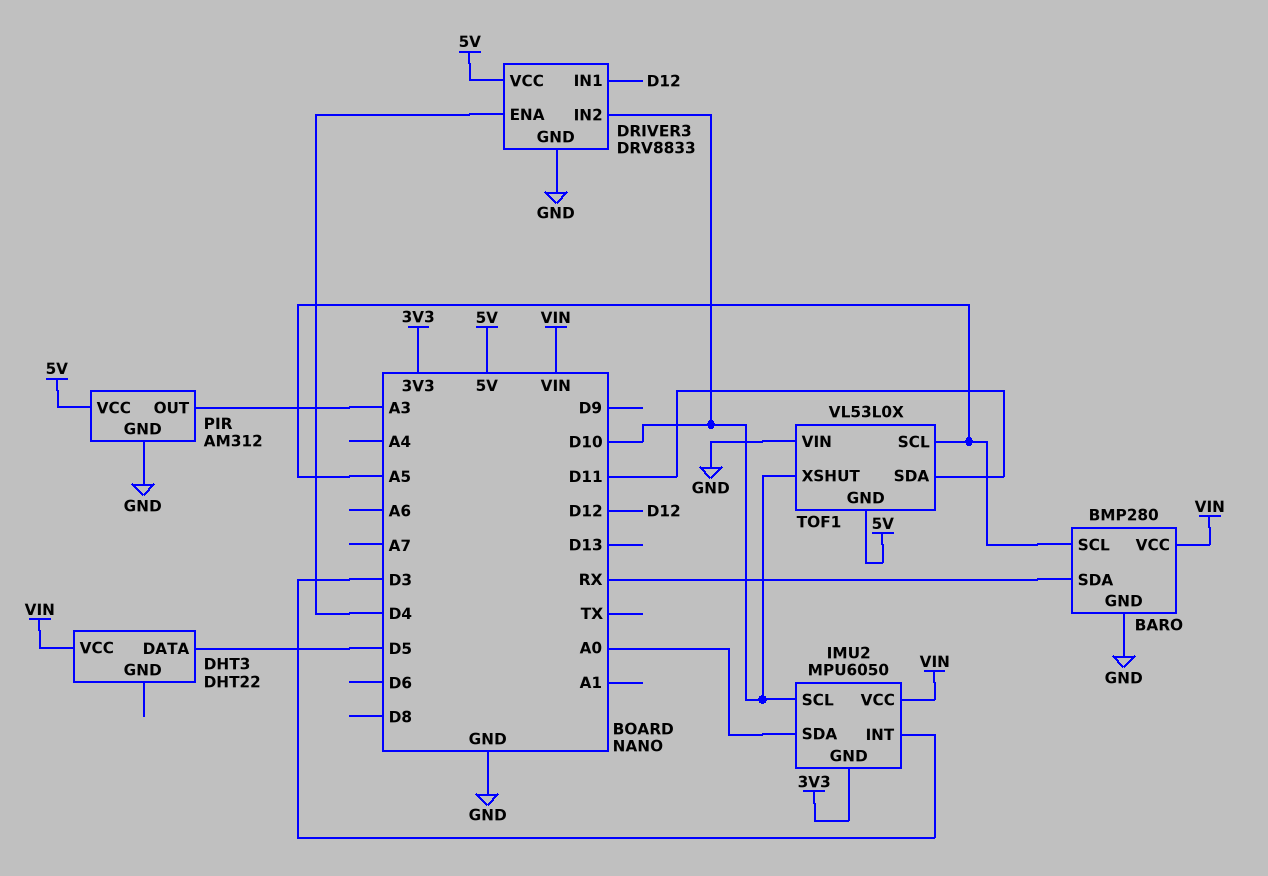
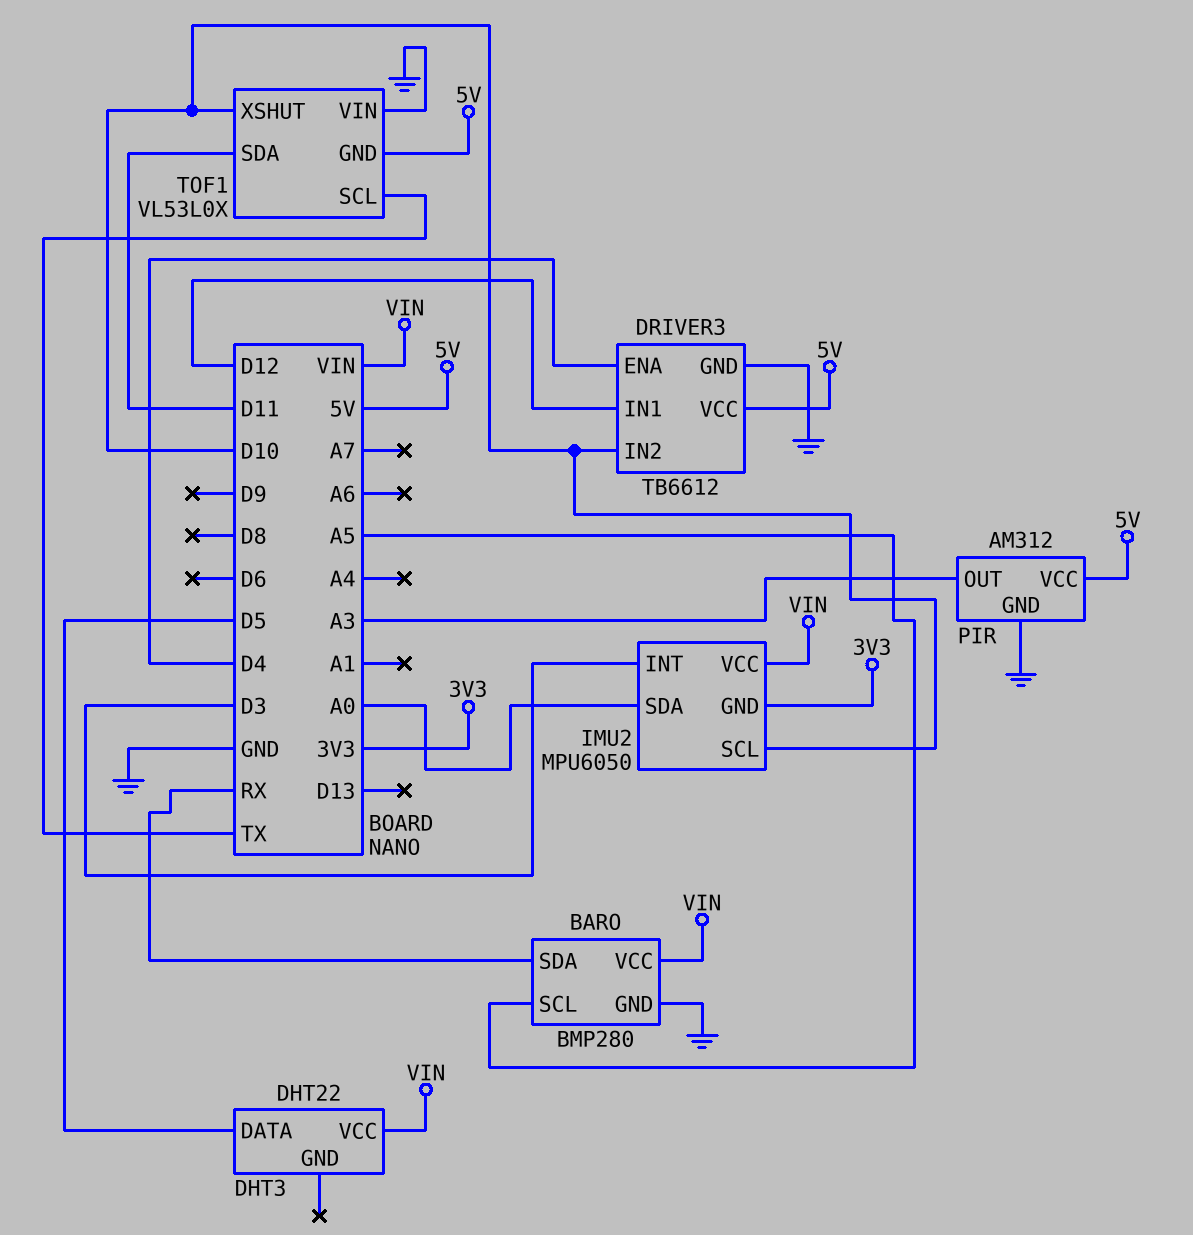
DRIVER3: DRV8833 -> TB6612
TOF1 pin SCL: A5 -> TX

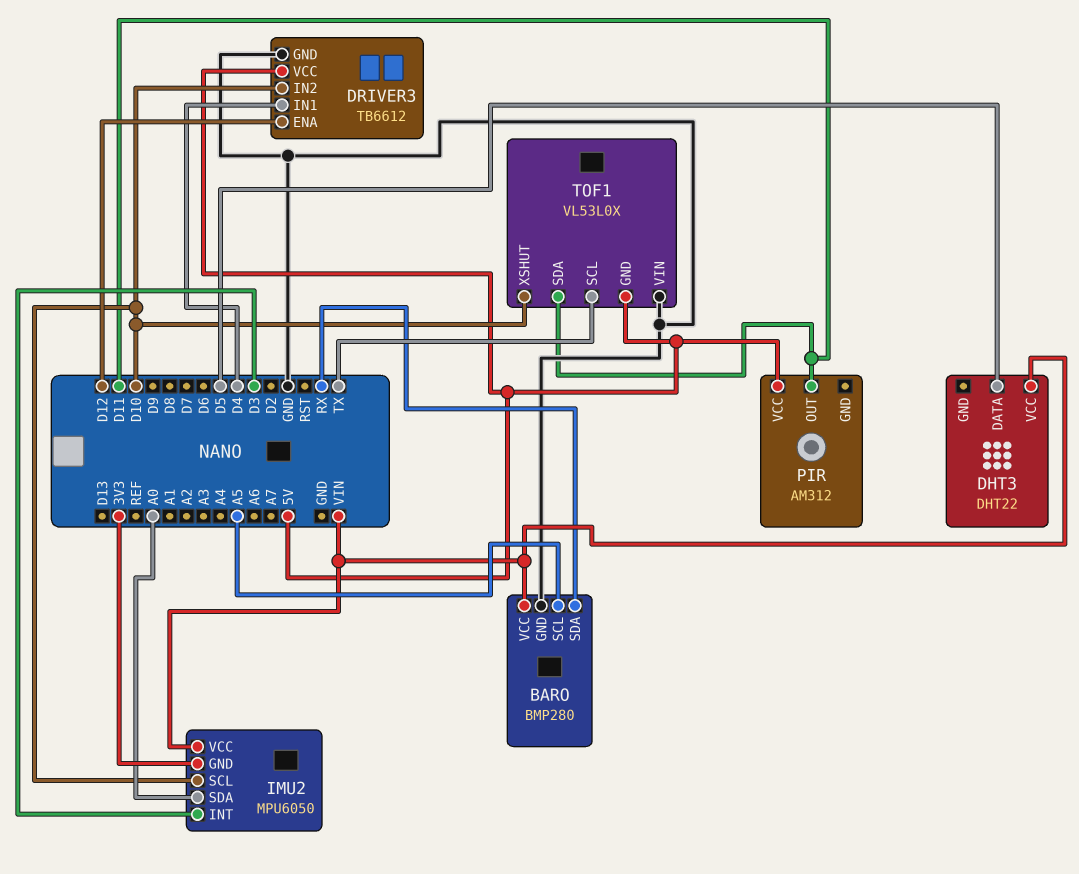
DRIVER3 pin ENA: D4 -> D12
DRIVER3 pin IN1: D12 -> D4
PIR pin GND: GND -> none
PIR pin OUT: A3 -> D11

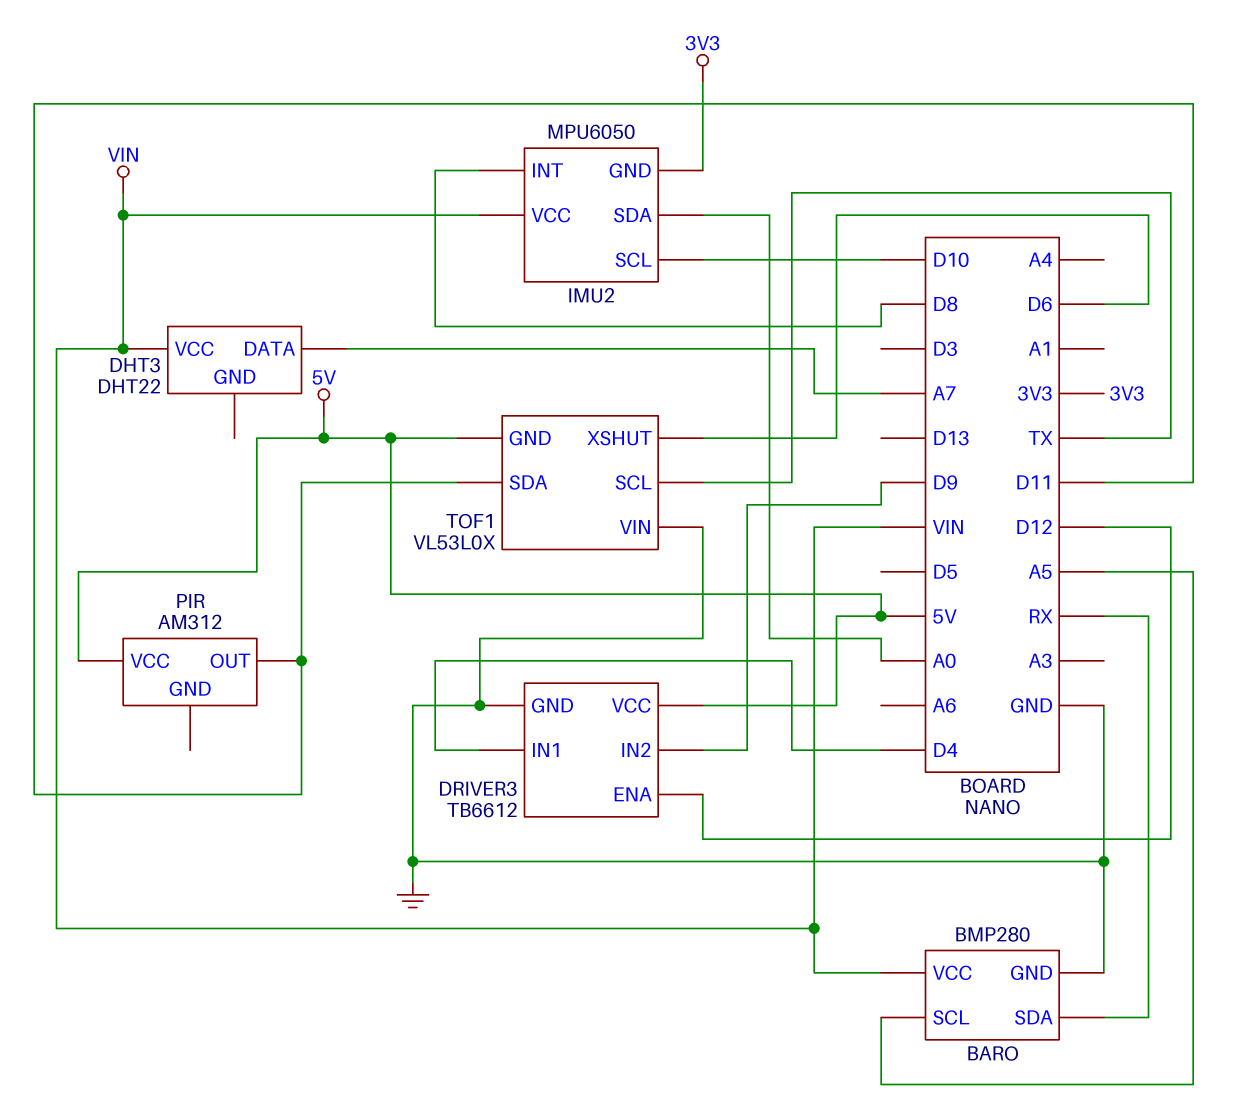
DHT3 pin DATA: D5 -> A7
DRIVER3 pin IN2: D10 -> D9
IMU2 pin INT: D3 -> D8
TOF1 pin XSHUT: D10 -> D6

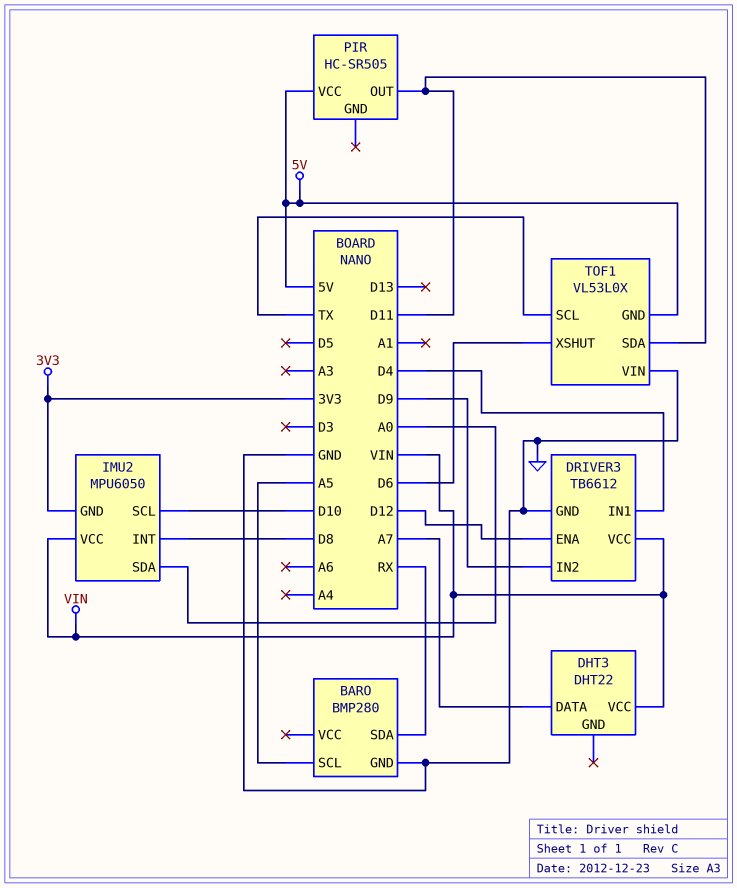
BARO pin VCC: VIN -> none
DRIVER3 pin VCC: 5V -> VIN
PIR: AM312 -> HC-SR505

